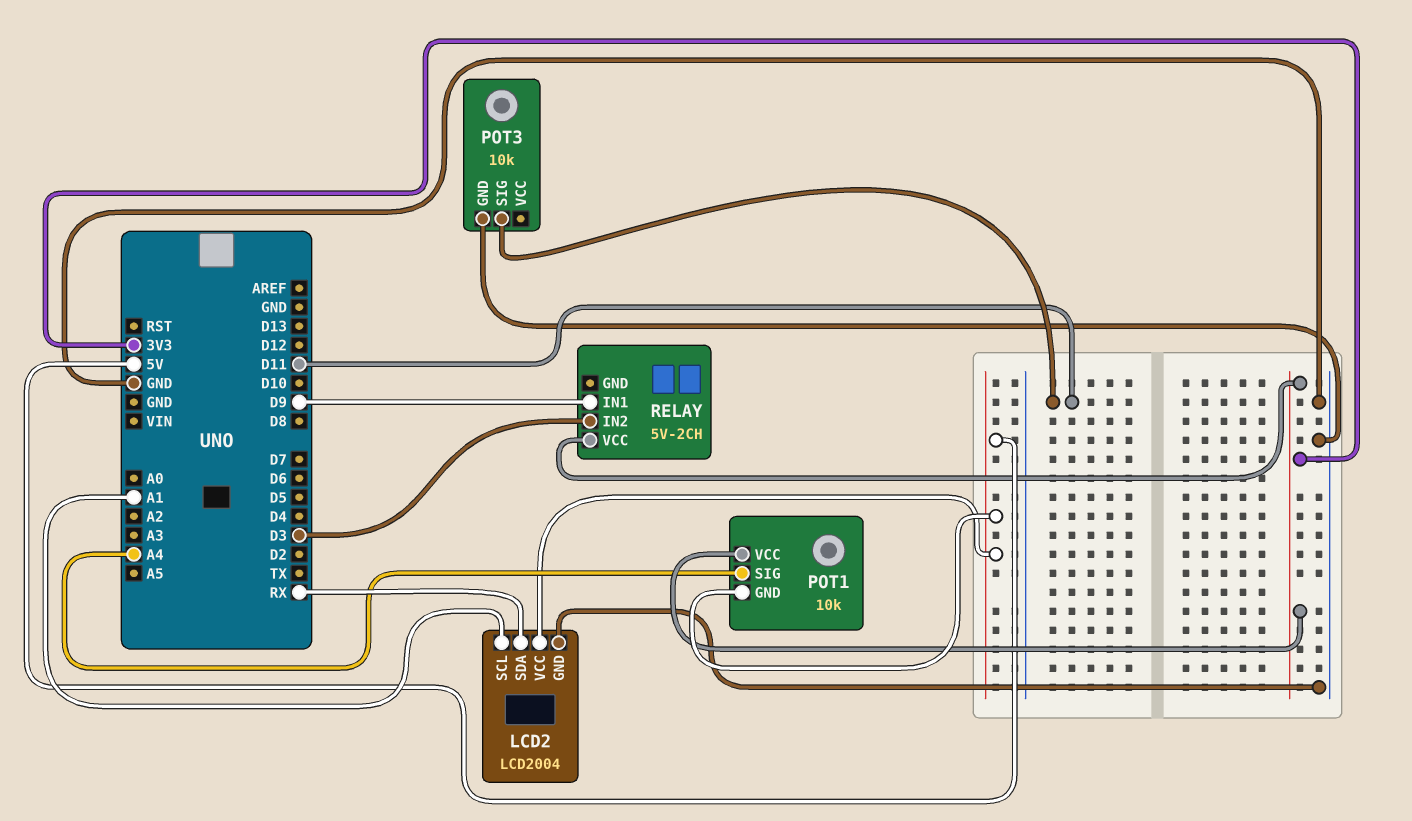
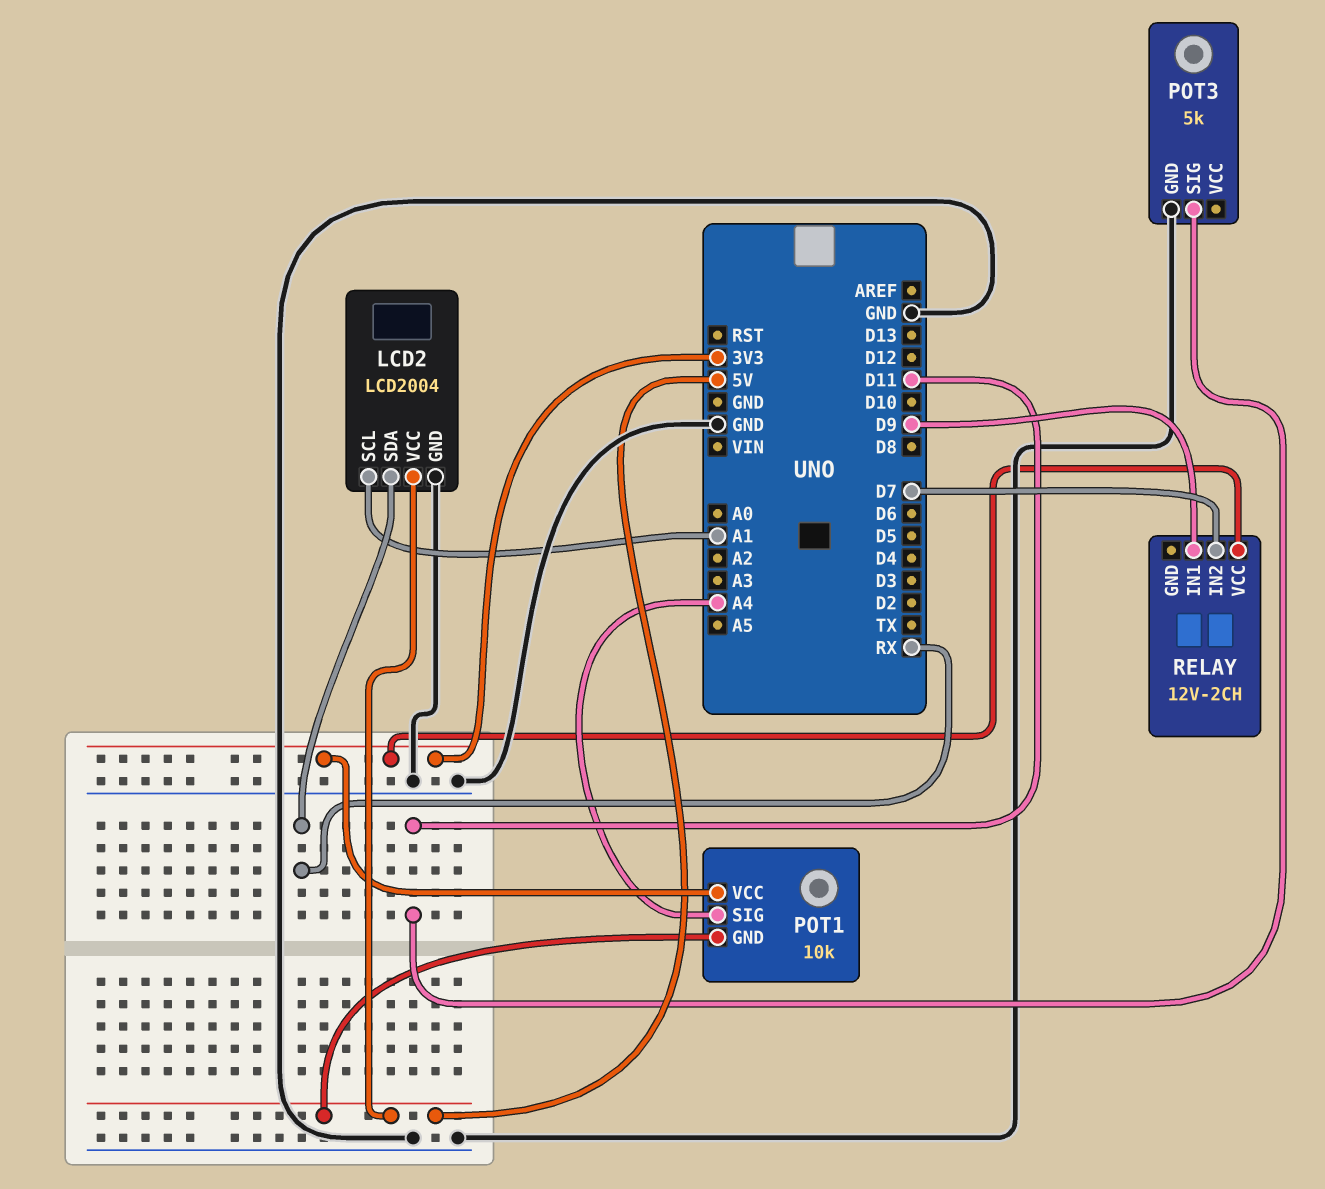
POT3: 10k -> 5k
RELAY: 5V-2CH -> 12V-2CH
RELAY pin IN2: D3 -> D7

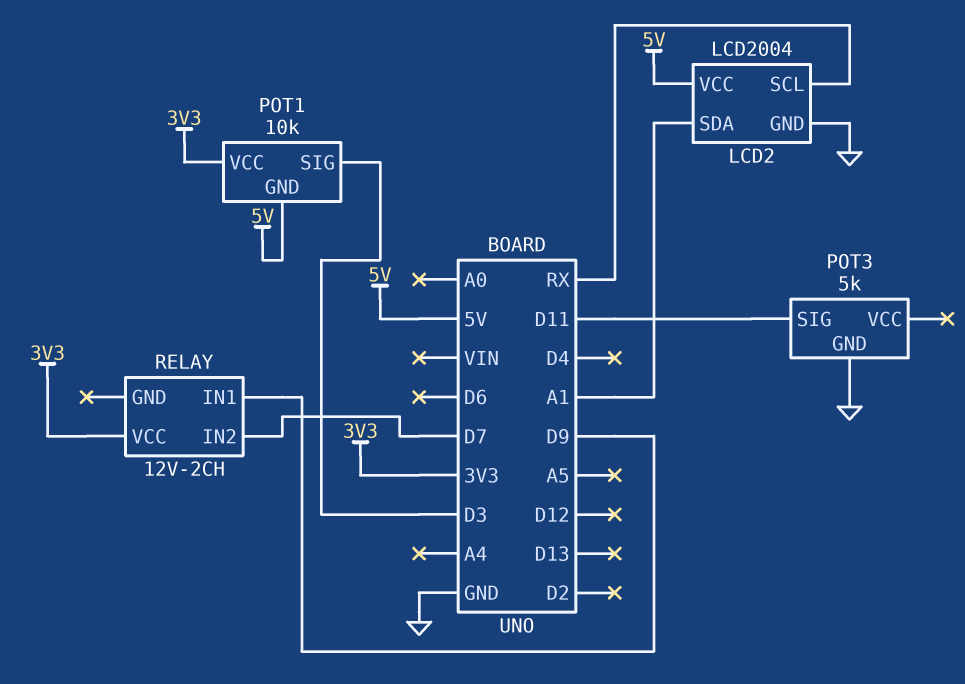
LCD2 pin SCL: A1 -> RX
LCD2 pin SDA: RX -> A1
POT1 pin SIG: A4 -> D3

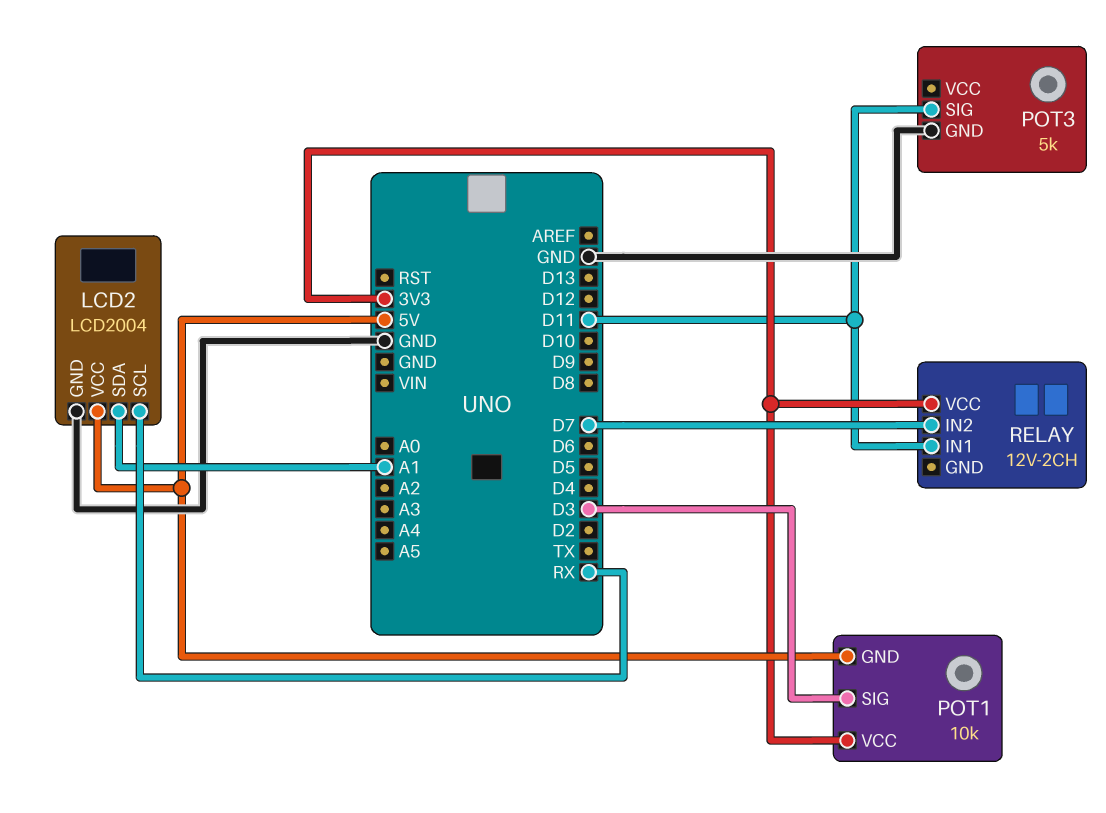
RELAY pin IN1: D9 -> D11

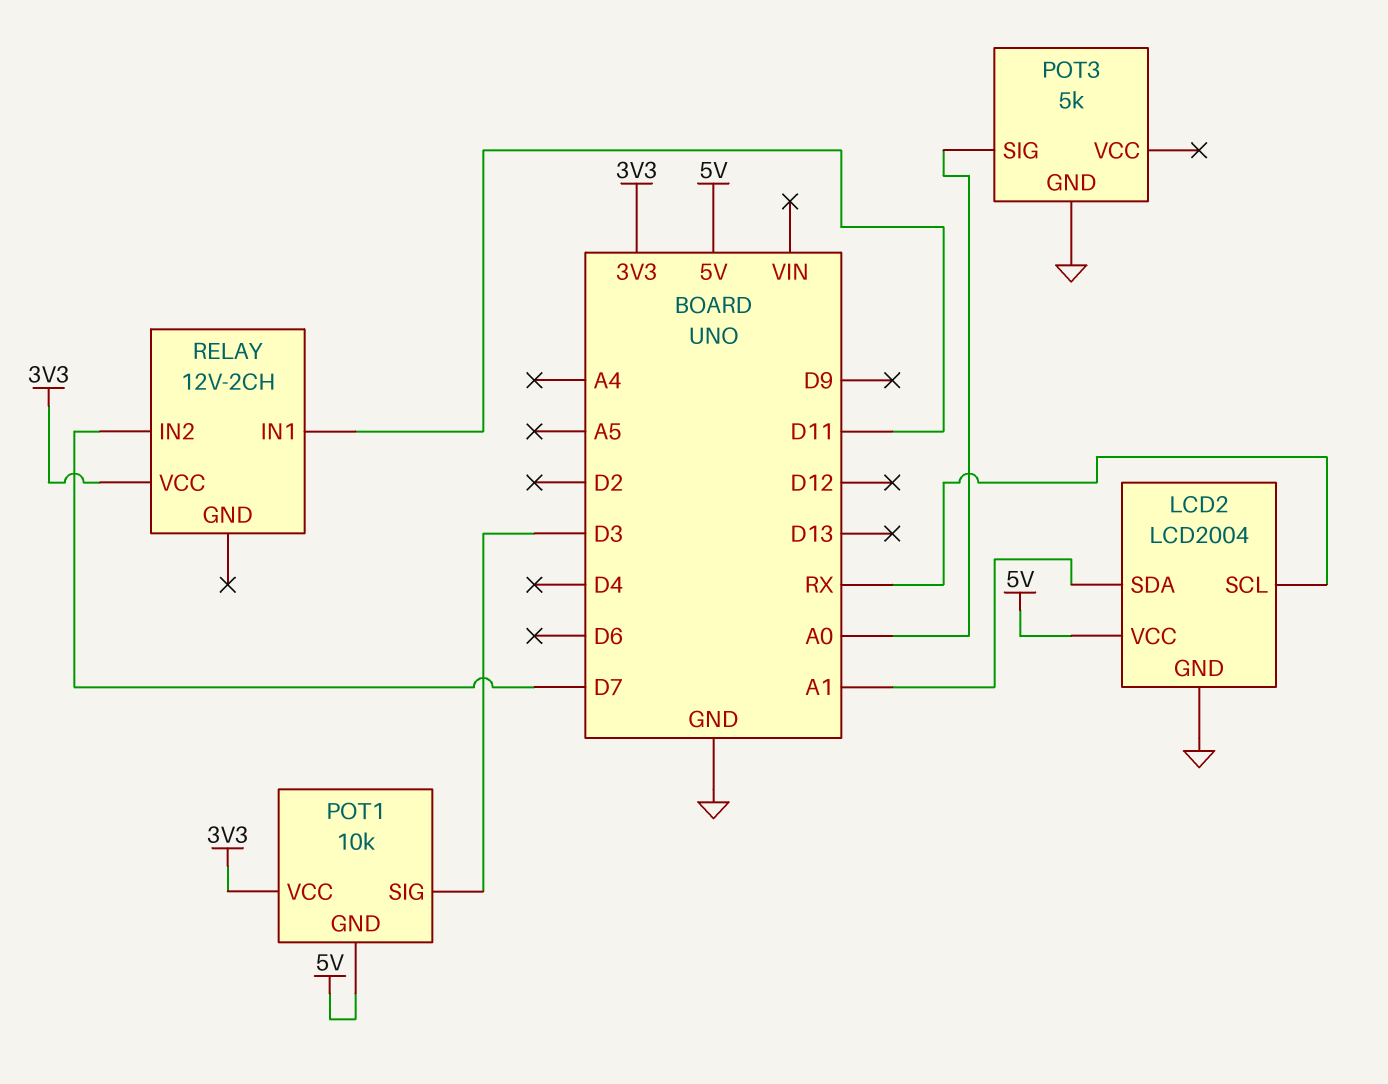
POT3 pin SIG: D11 -> A0

